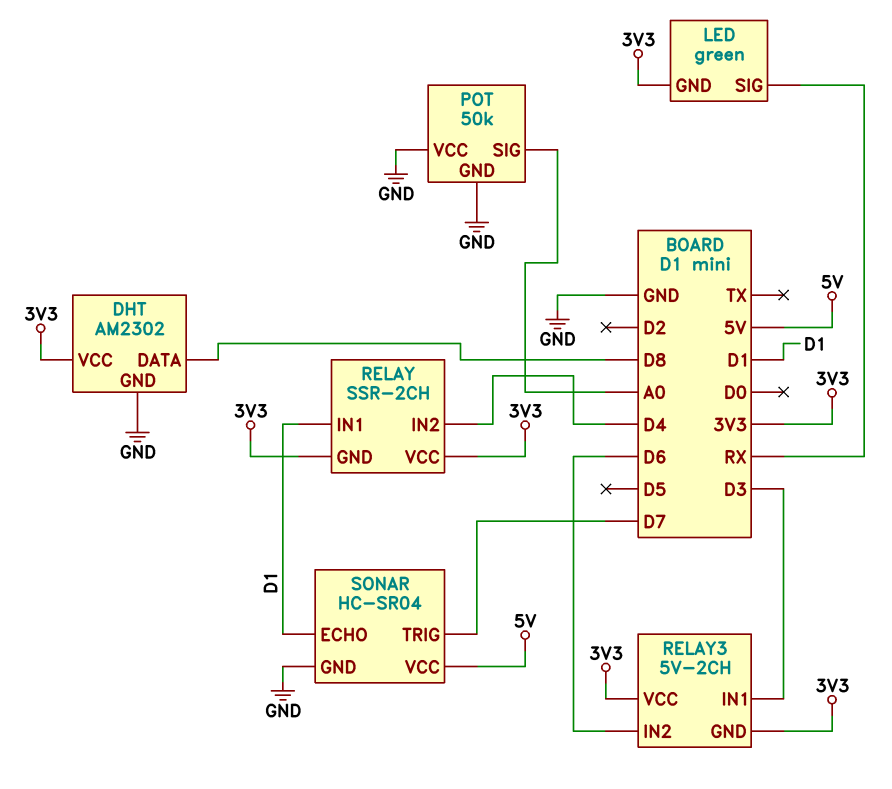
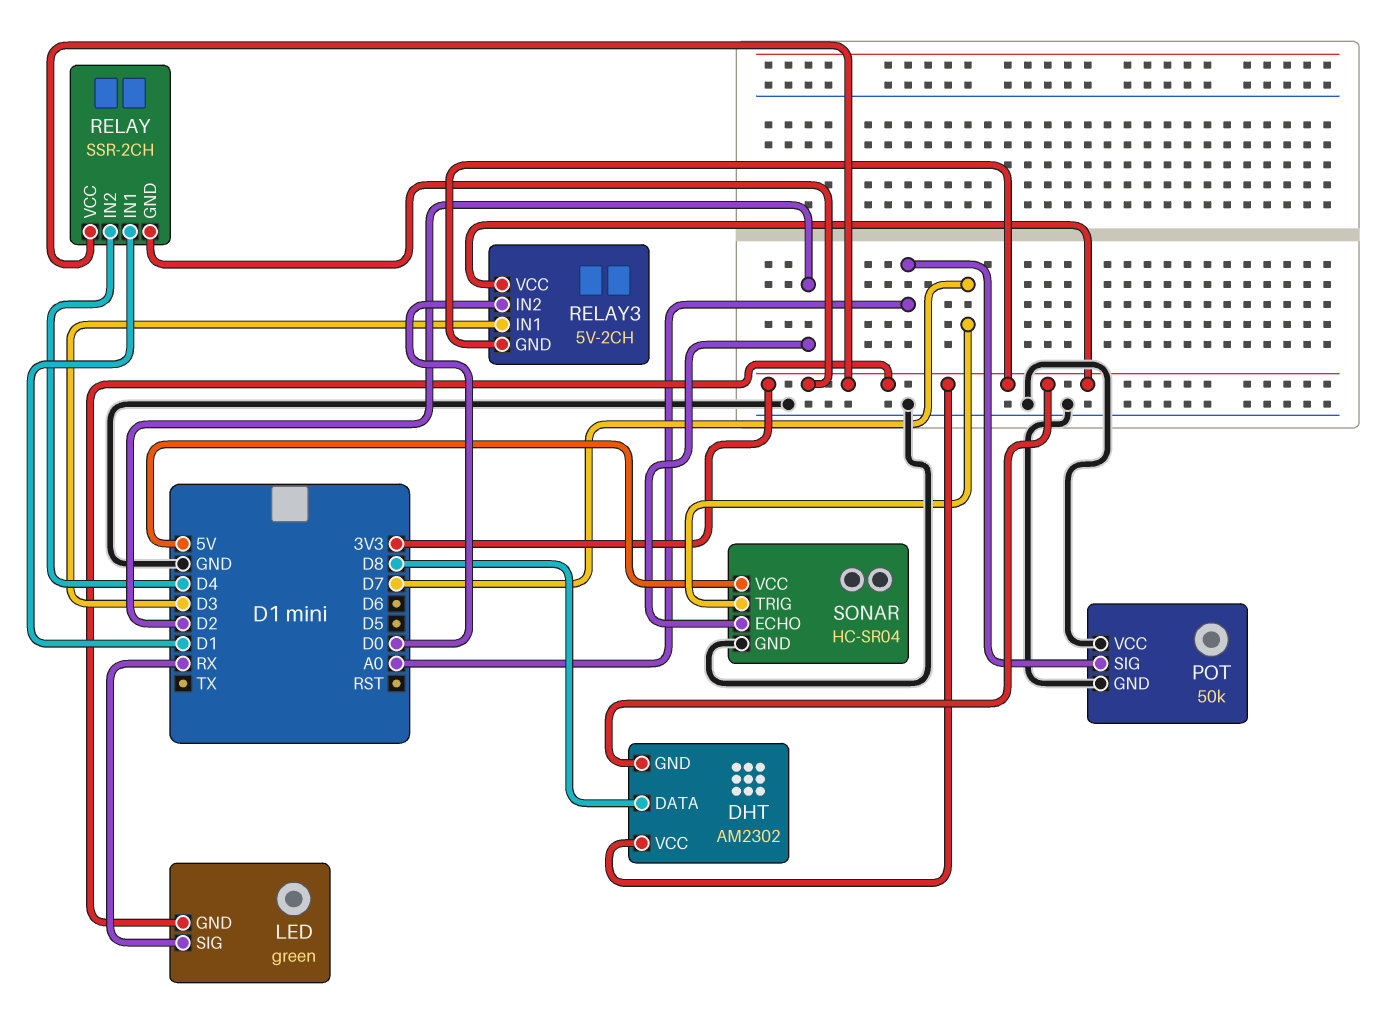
DHT pin GND: GND -> 3V3
RELAY3 pin IN2: D6 -> D0
SONAR pin ECHO: D1 -> D2

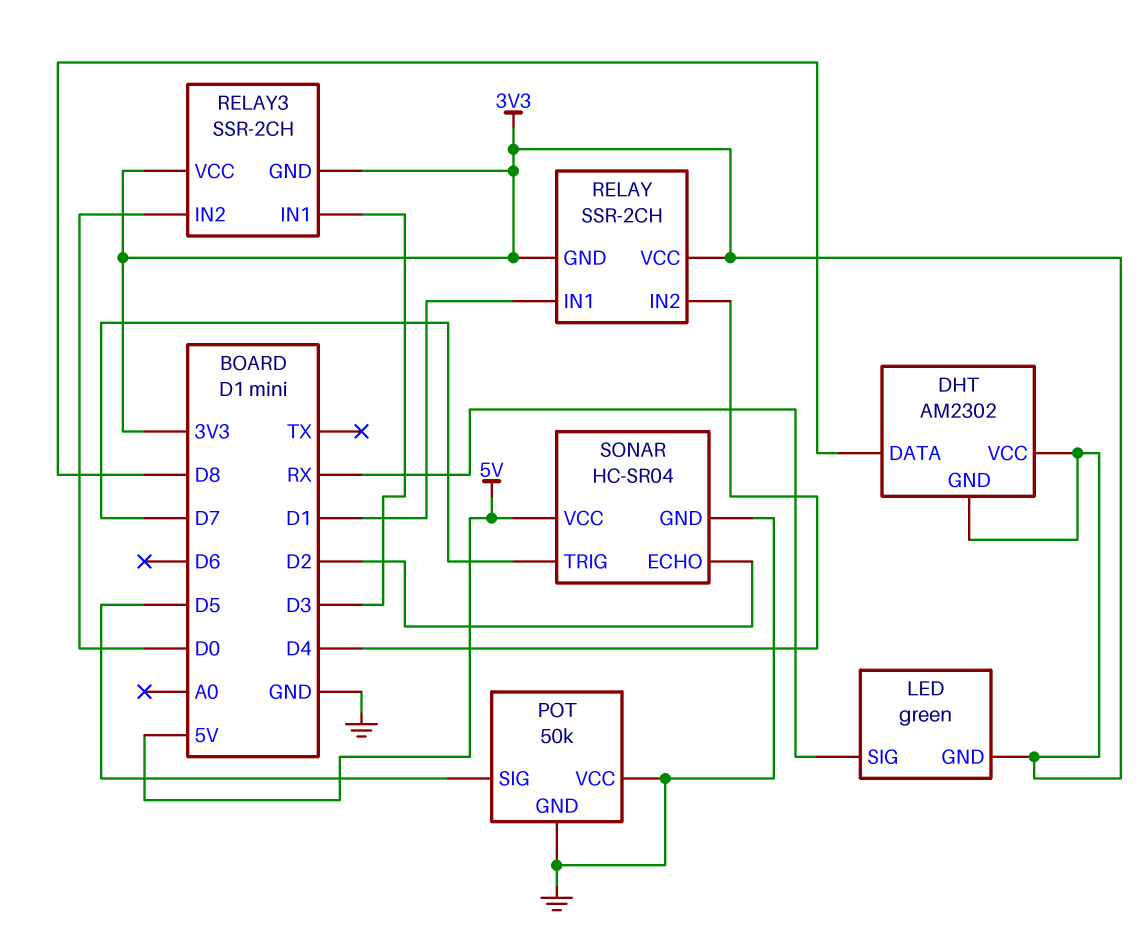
POT pin SIG: A0 -> D5
RELAY3: 5V-2CH -> SSR-2CH

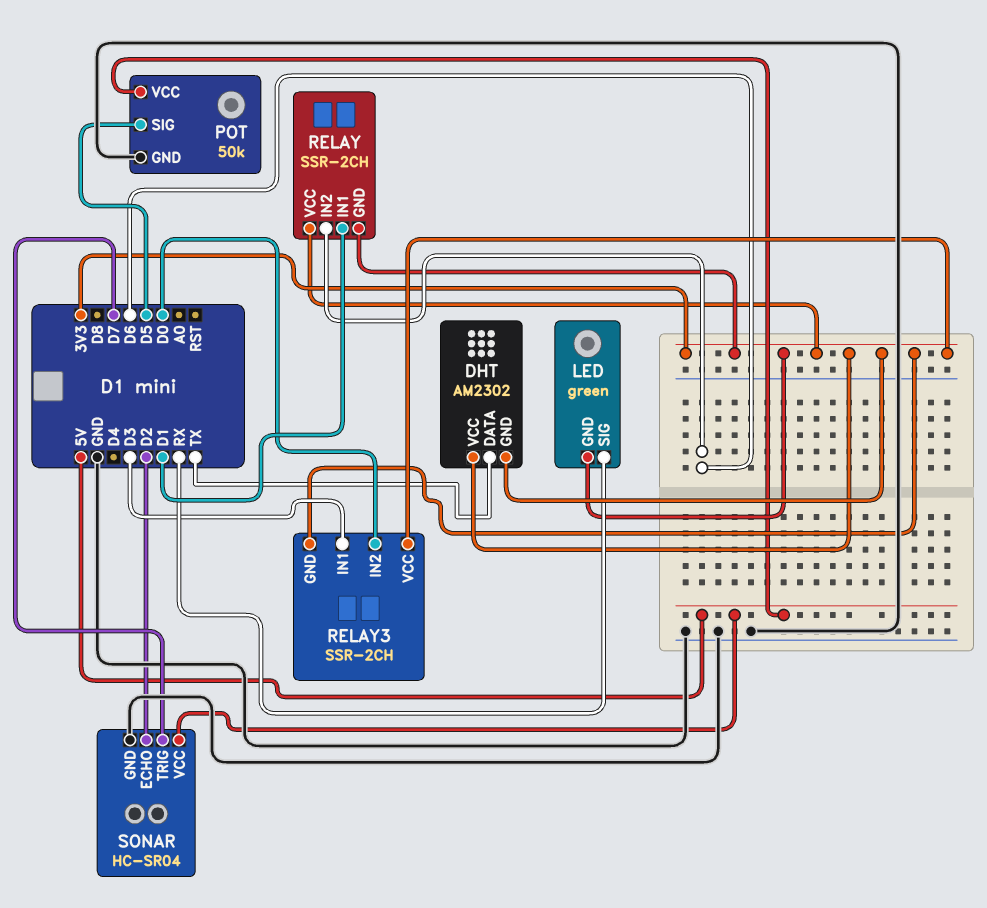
DHT pin DATA: D8 -> TX
POT pin VCC: GND -> 5V
RELAY pin IN2: D4 -> D6

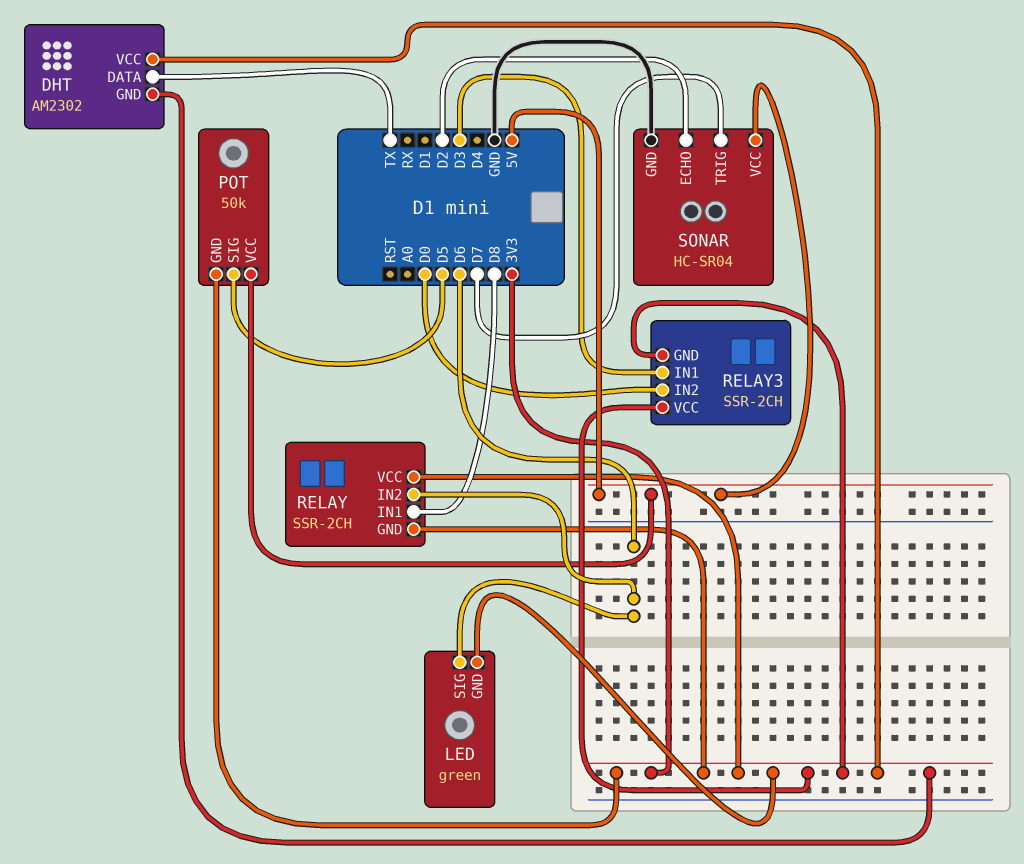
LED pin SIG: RX -> D6
POT pin GND: GND -> 3V3
RELAY pin IN1: D1 -> D8

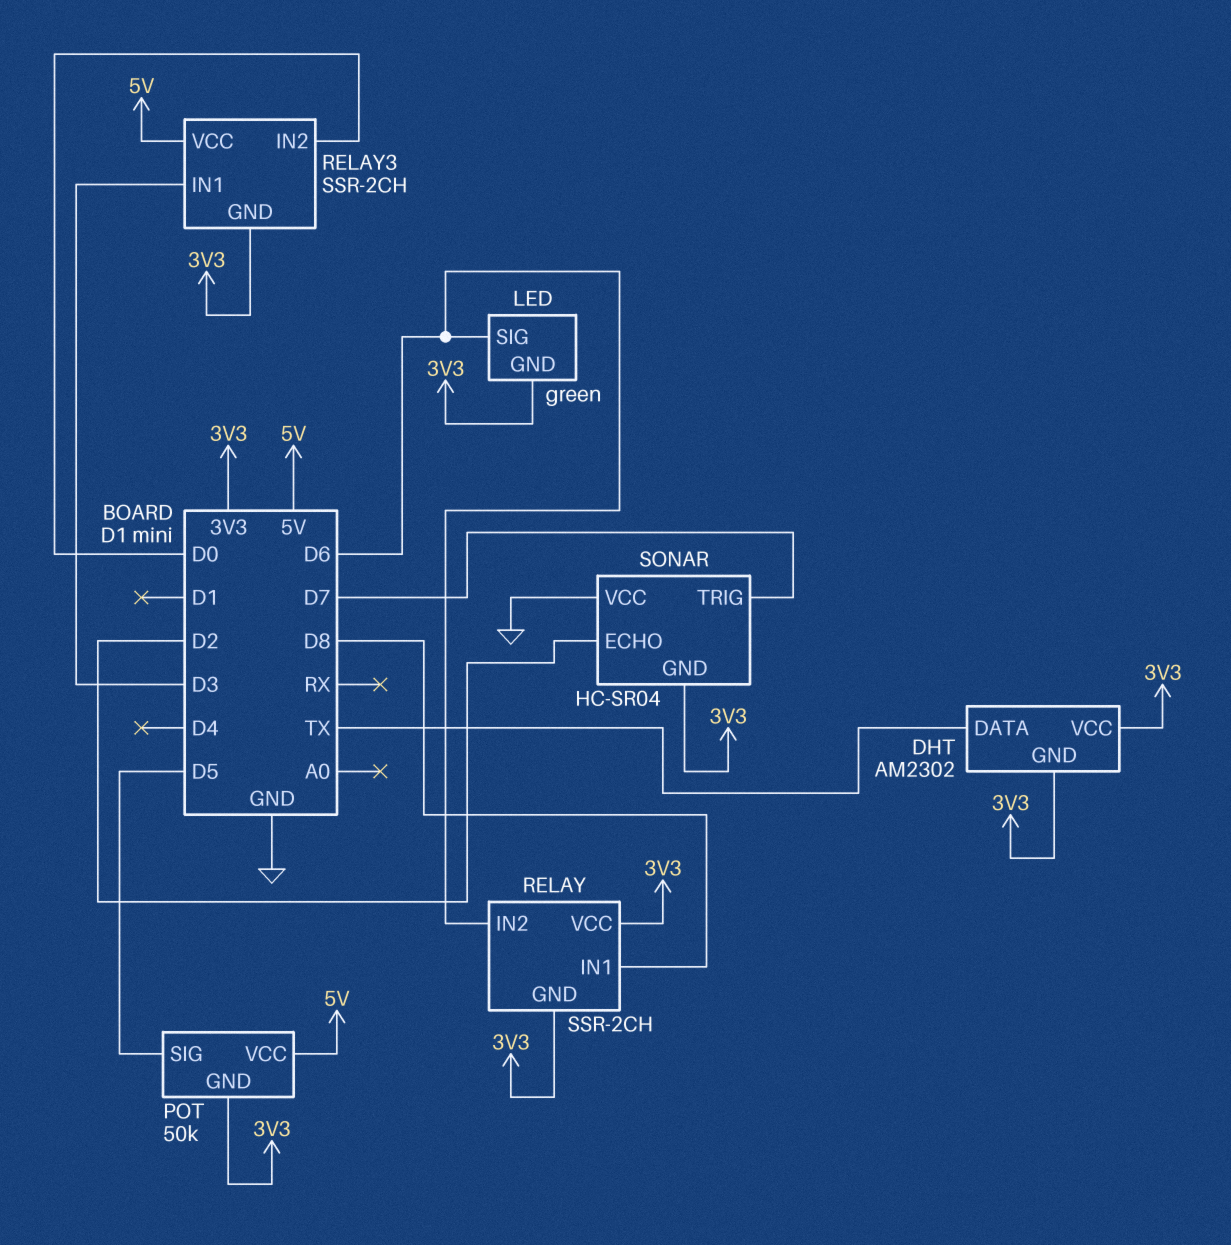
RELAY3 pin VCC: 3V3 -> 5V
SONAR pin GND: GND -> 3V3
SONAR pin VCC: 5V -> GND

